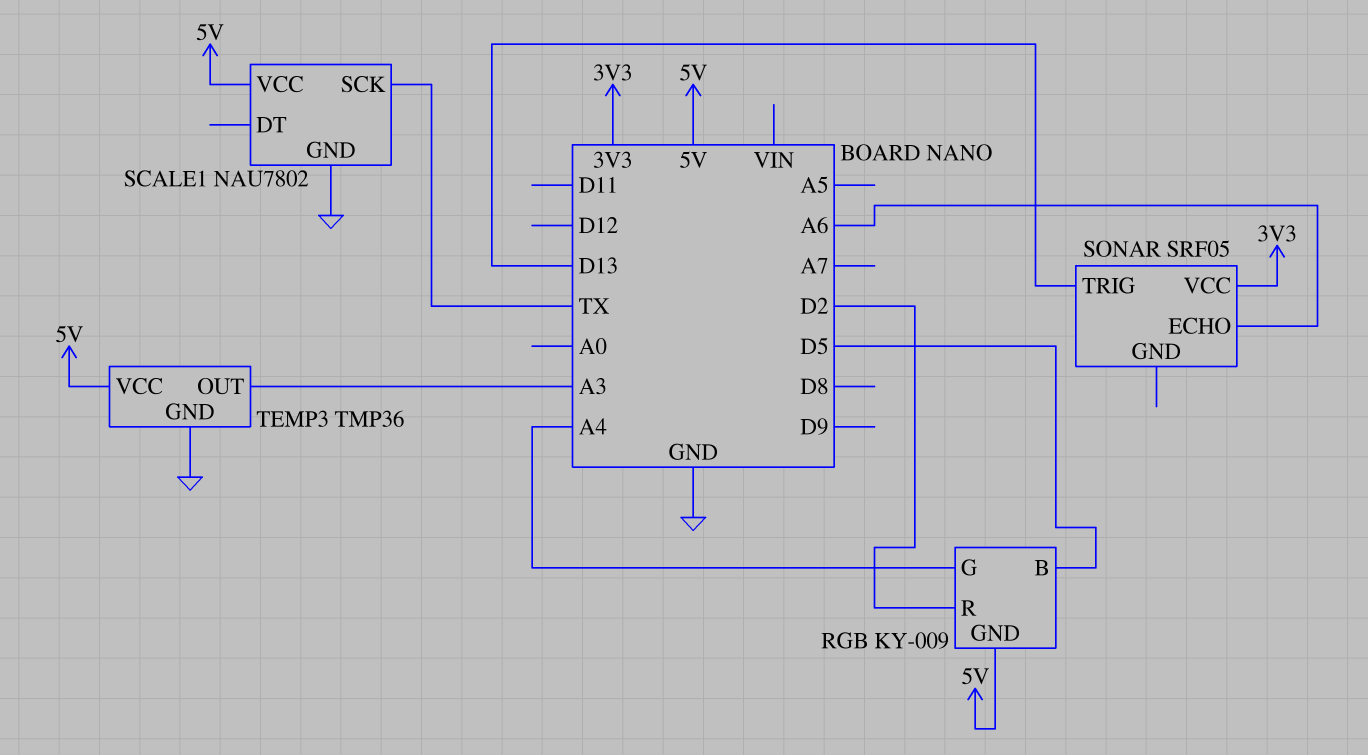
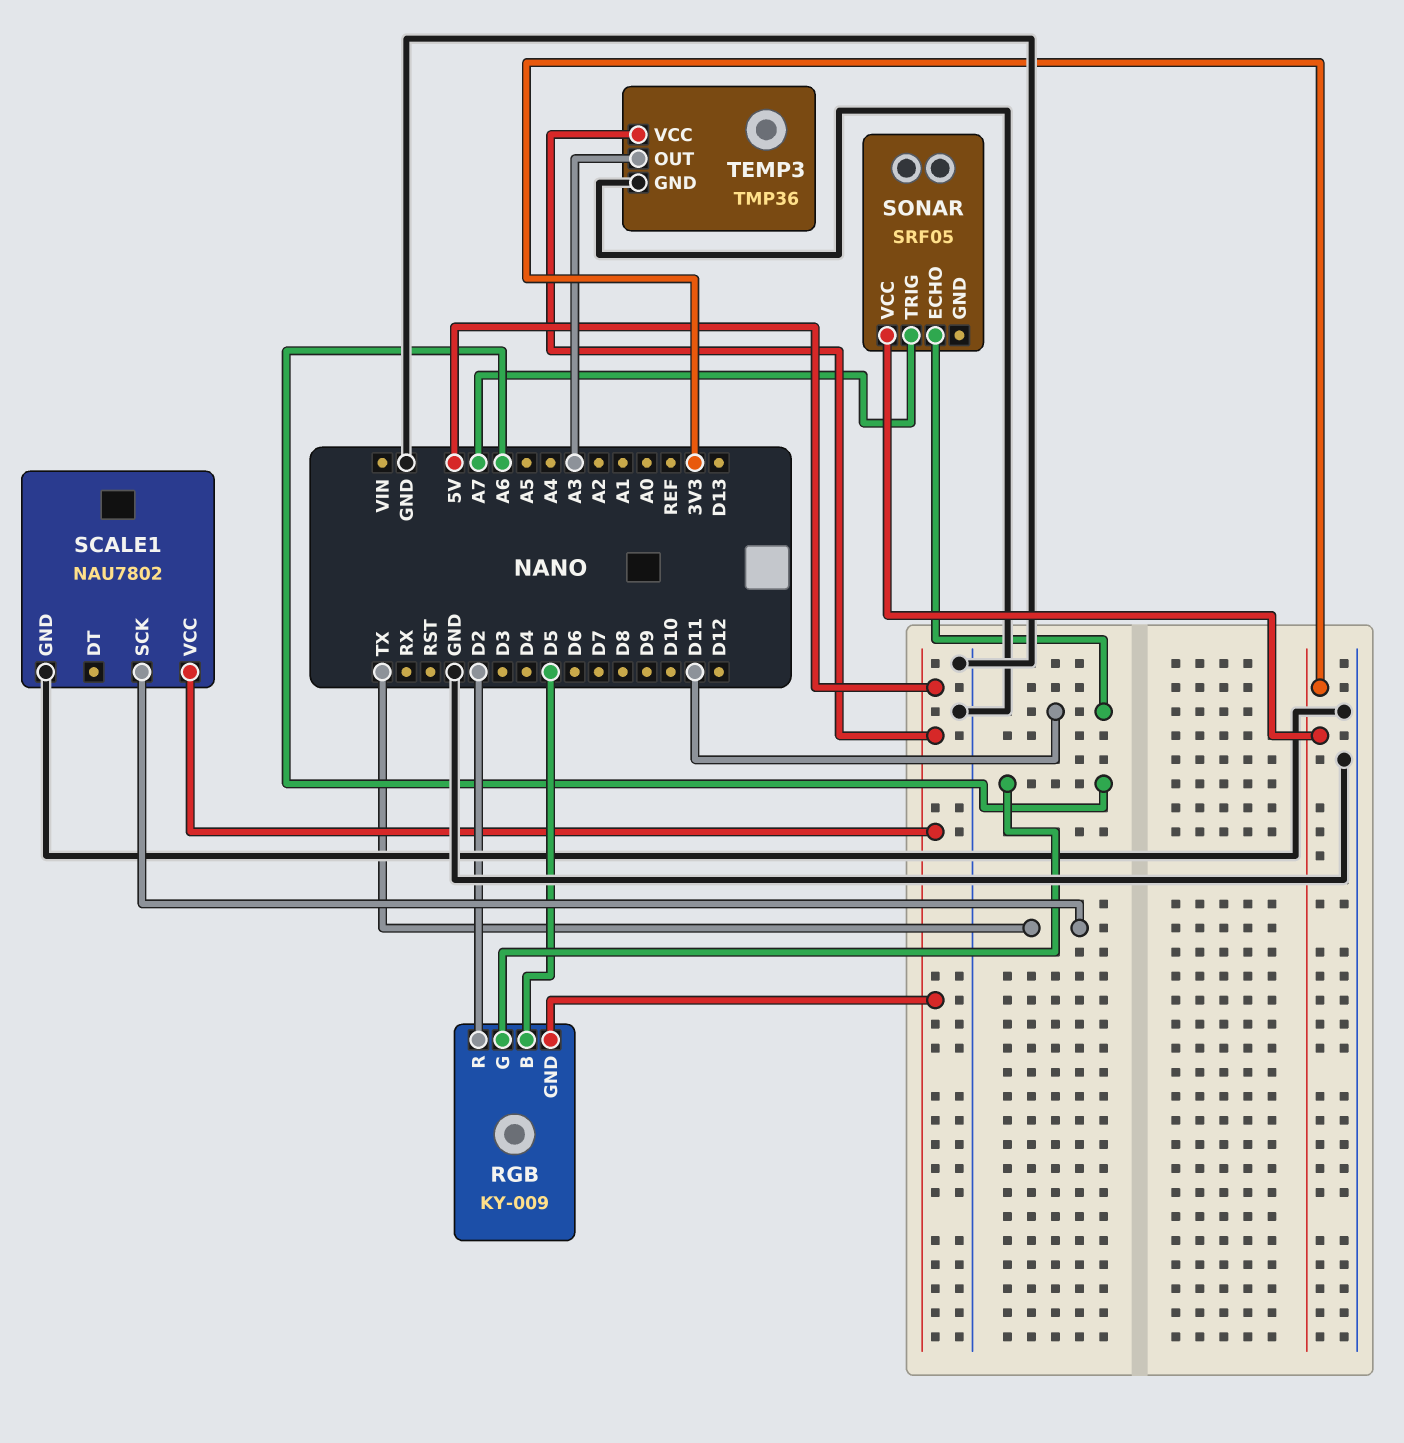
RGB pin G: A4 -> A6
SONAR pin ECHO: A6 -> D11
SONAR pin TRIG: D13 -> A7

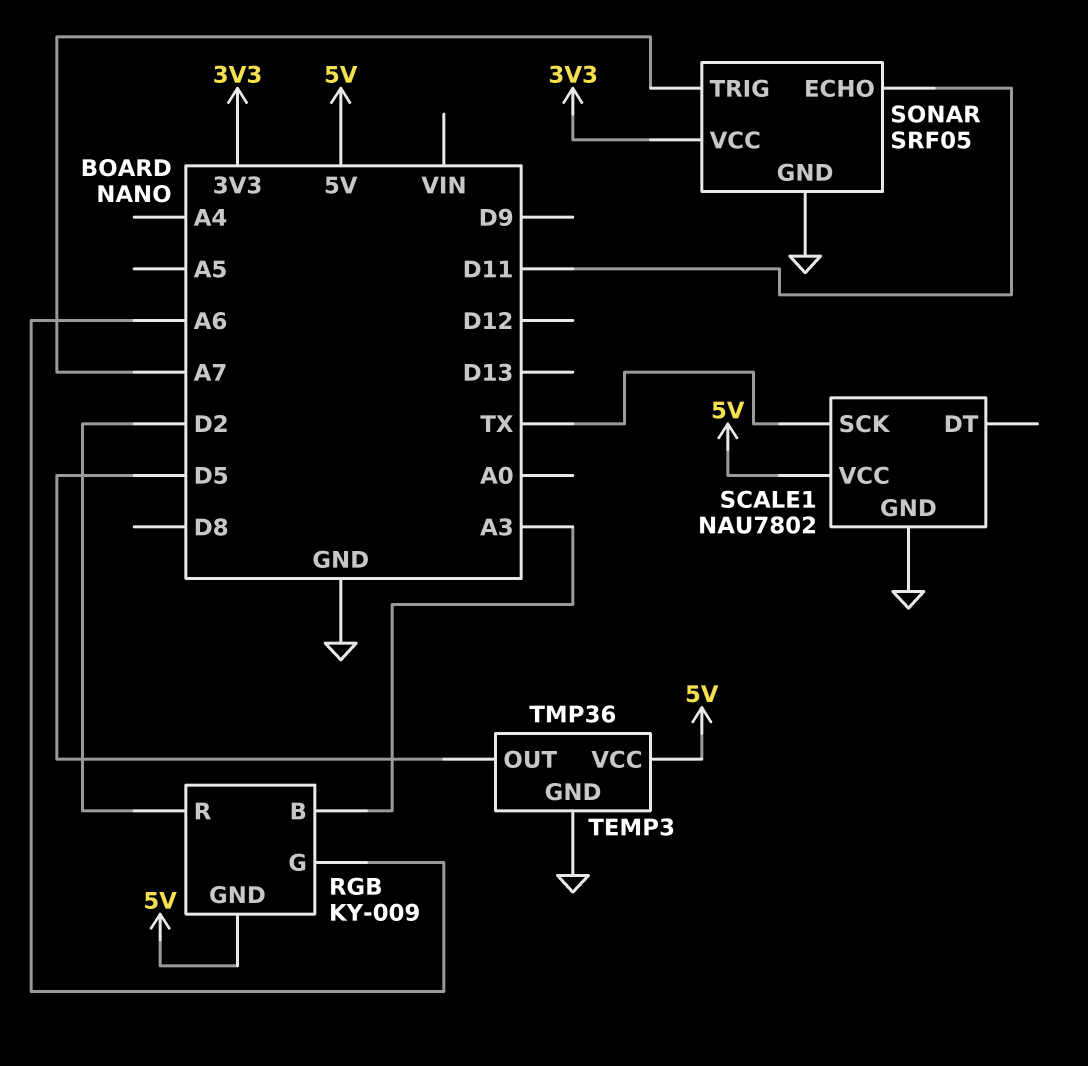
RGB pin B: D5 -> A3
SONAR pin GND: none -> GND
TEMP3 pin OUT: A3 -> D5

